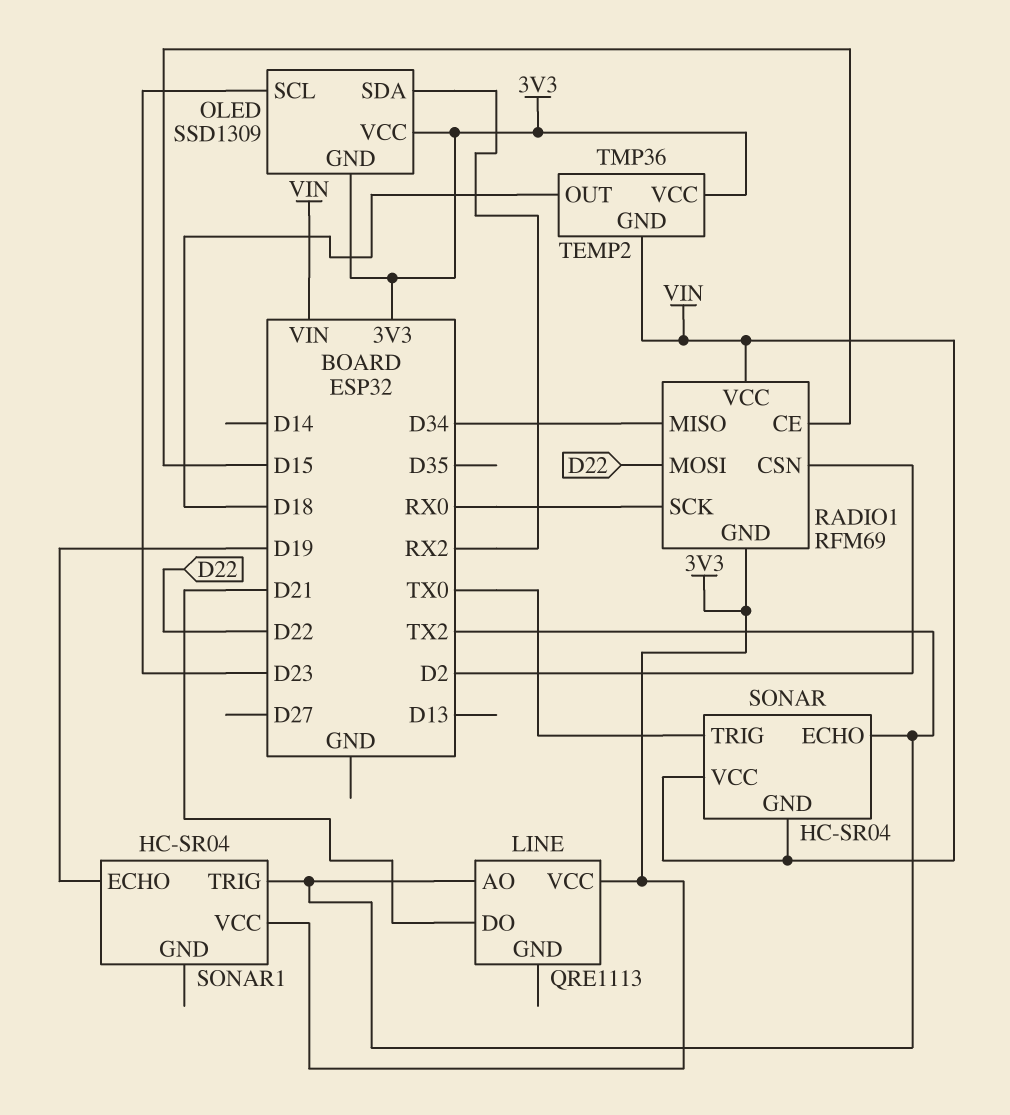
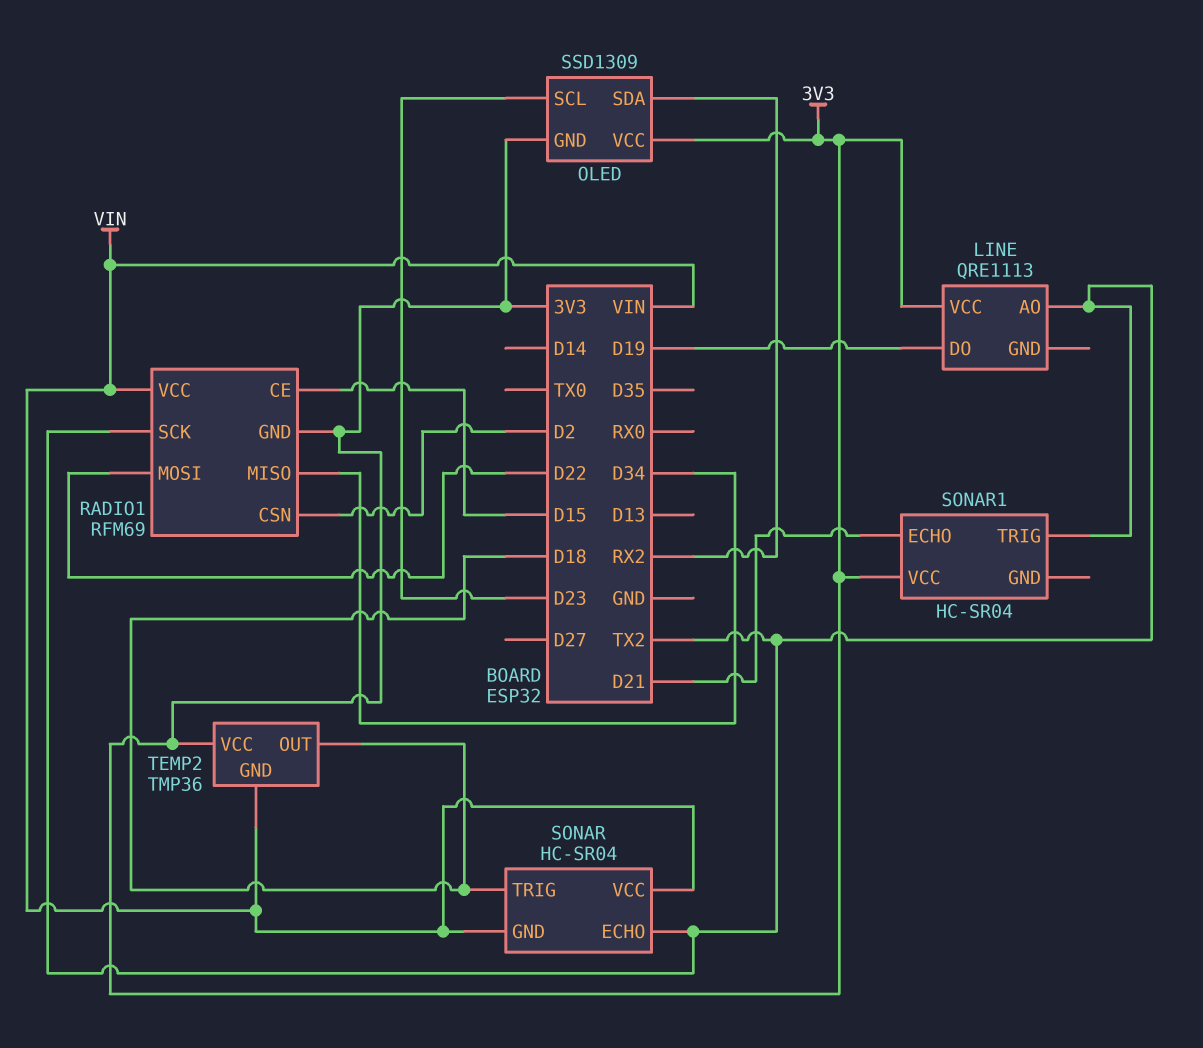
LINE pin DO: D21 -> D19
RADIO1 pin SCK: RX0 -> TX2
SONAR pin TRIG: TX0 -> D18
SONAR1 pin ECHO: D19 -> D21

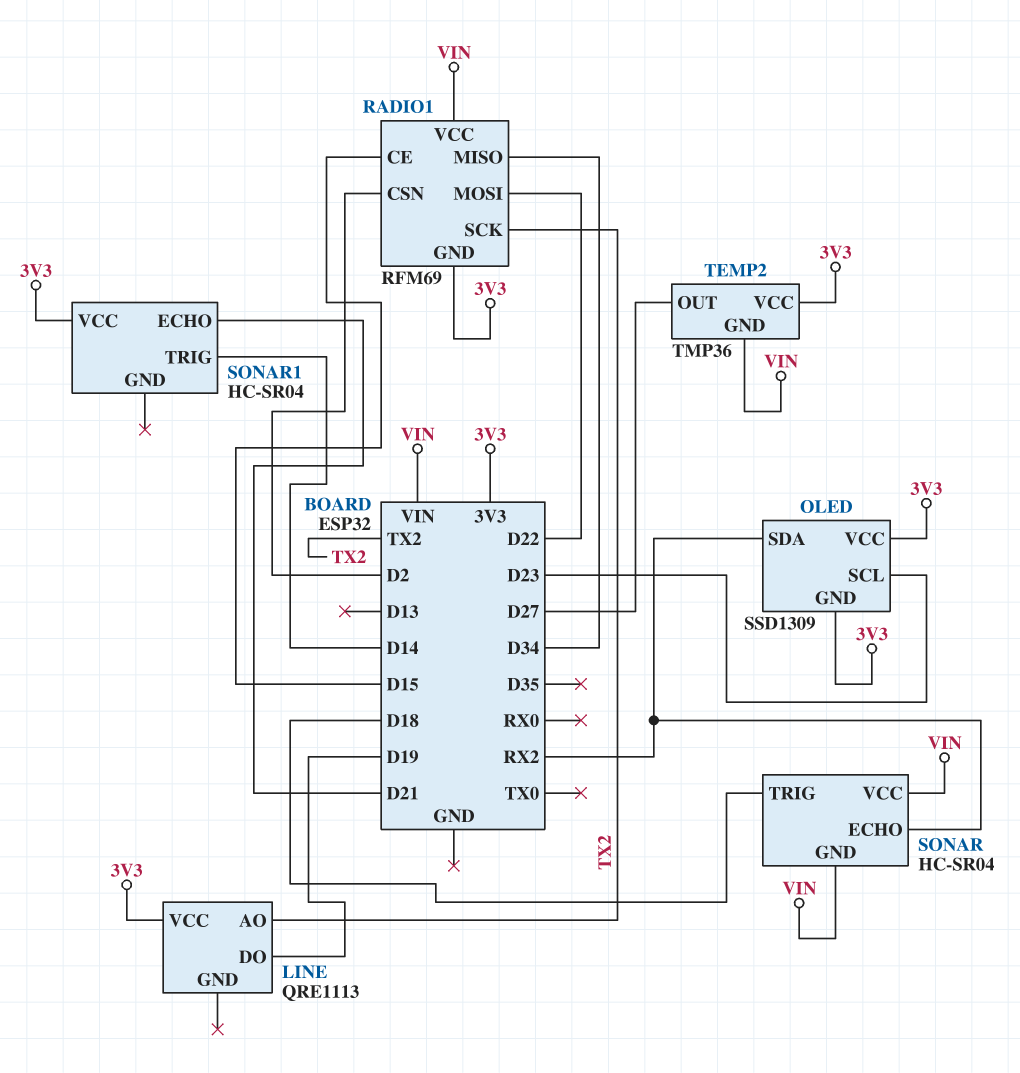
SONAR pin ECHO: TX2 -> RX2
SONAR1 pin TRIG: TX2 -> D14
TEMP2 pin OUT: D18 -> D27

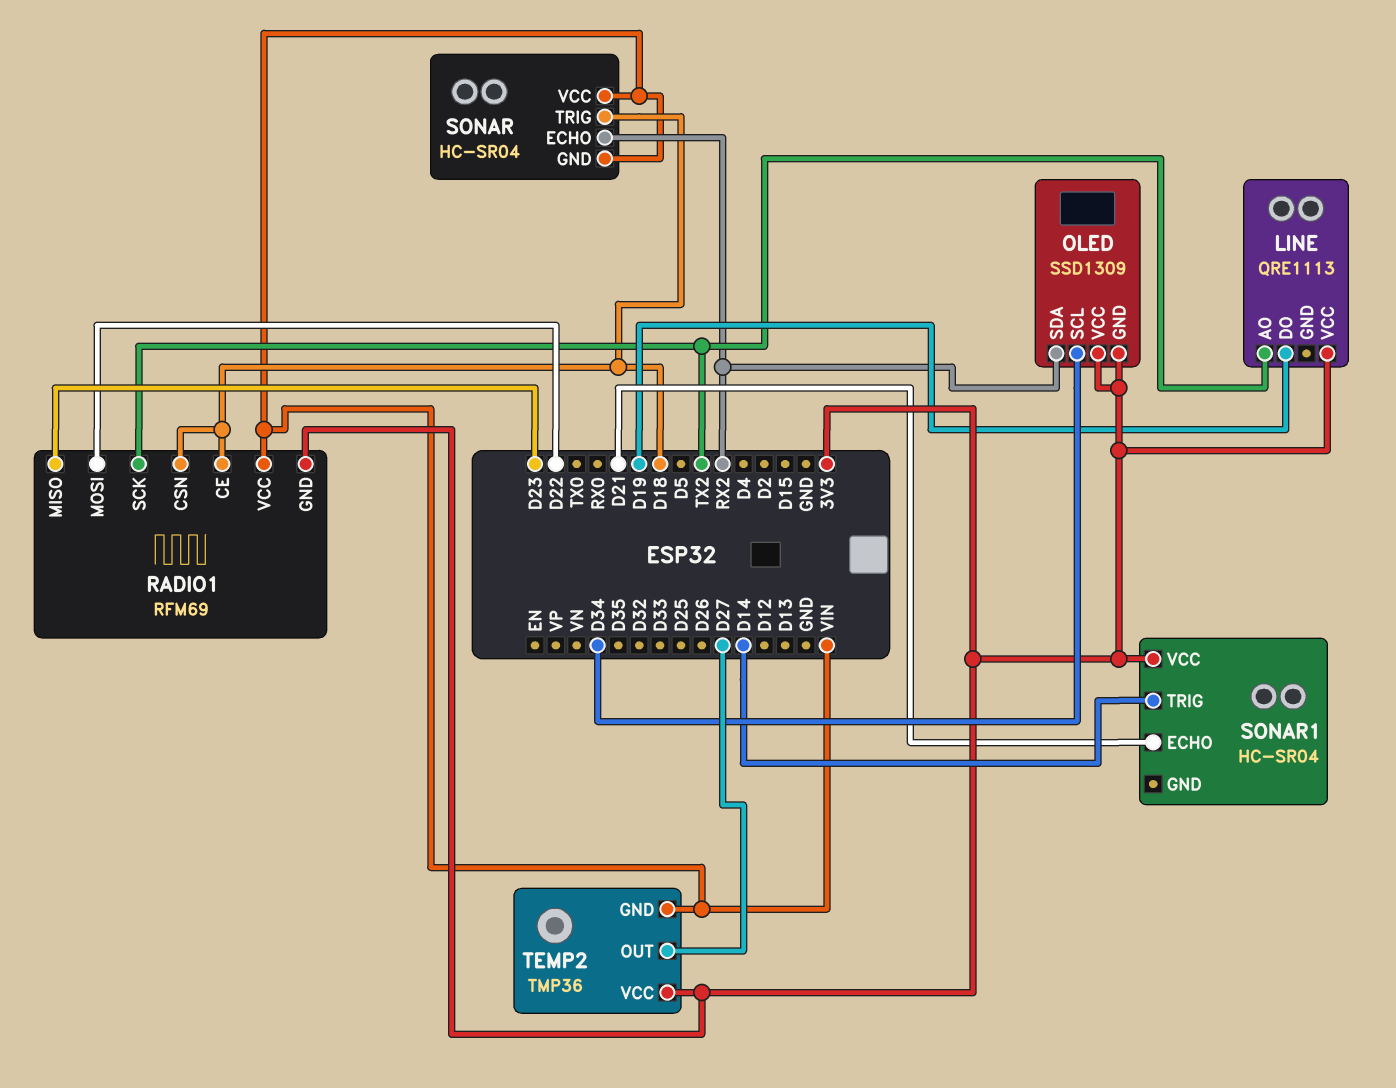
OLED pin SCL: D23 -> D34
RADIO1 pin CE: D15 -> D18
RADIO1 pin CSN: D2 -> D18
RADIO1 pin MISO: D34 -> D23

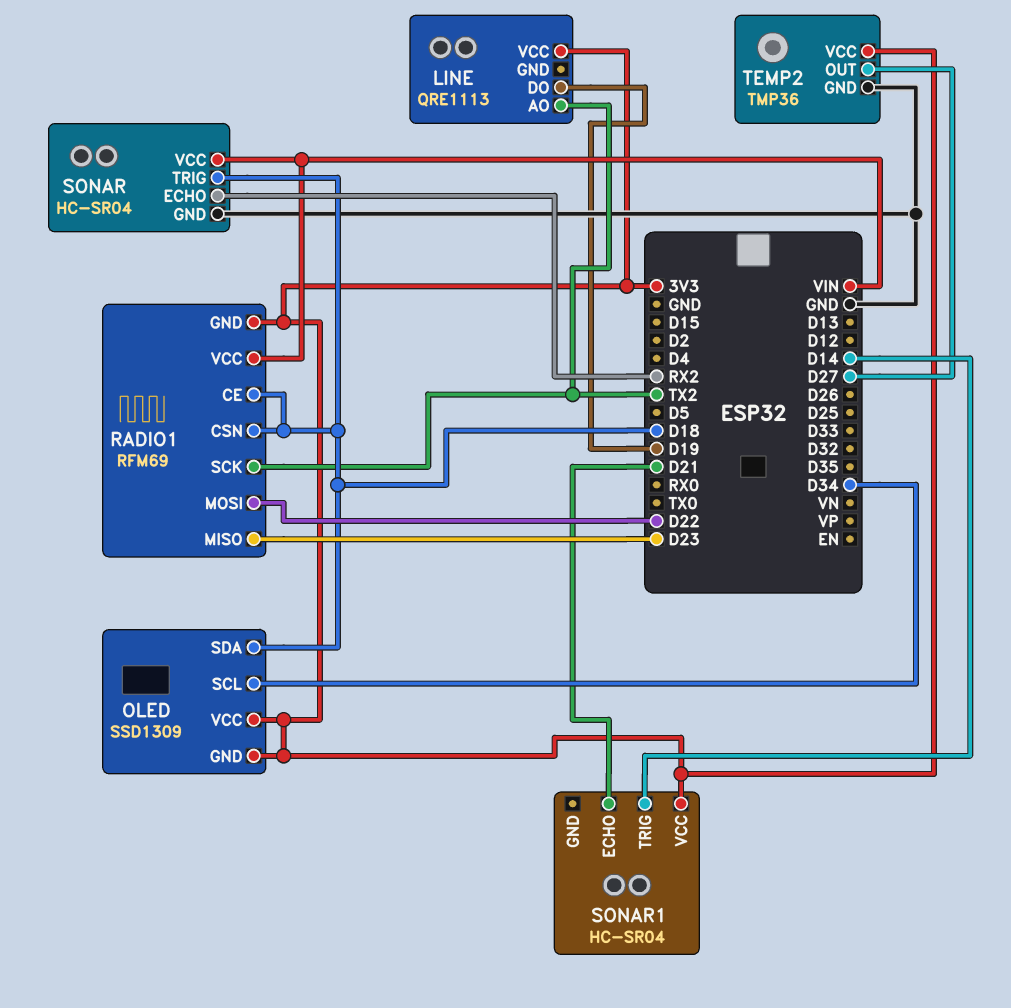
OLED pin SDA: RX2 -> D18
SONAR pin GND: VIN -> GND
TEMP2 pin GND: VIN -> GND

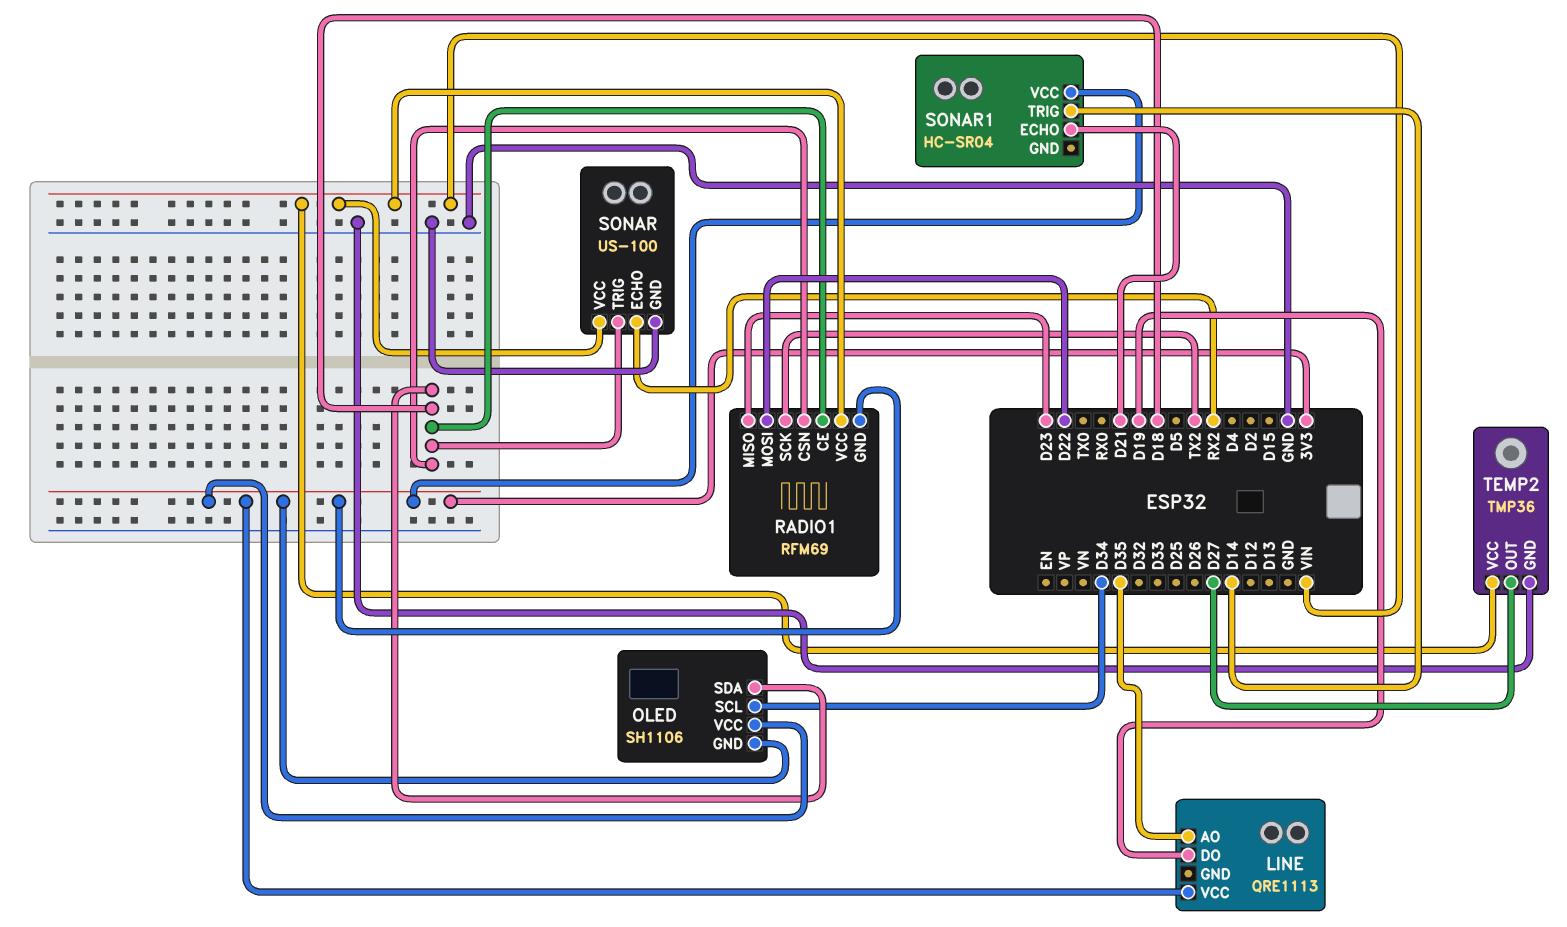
LINE pin AO: TX2 -> D35
OLED: SSD1309 -> SH1106
SONAR: HC-SR04 -> US-100
TEMP2 pin VCC: 3V3 -> VIN

